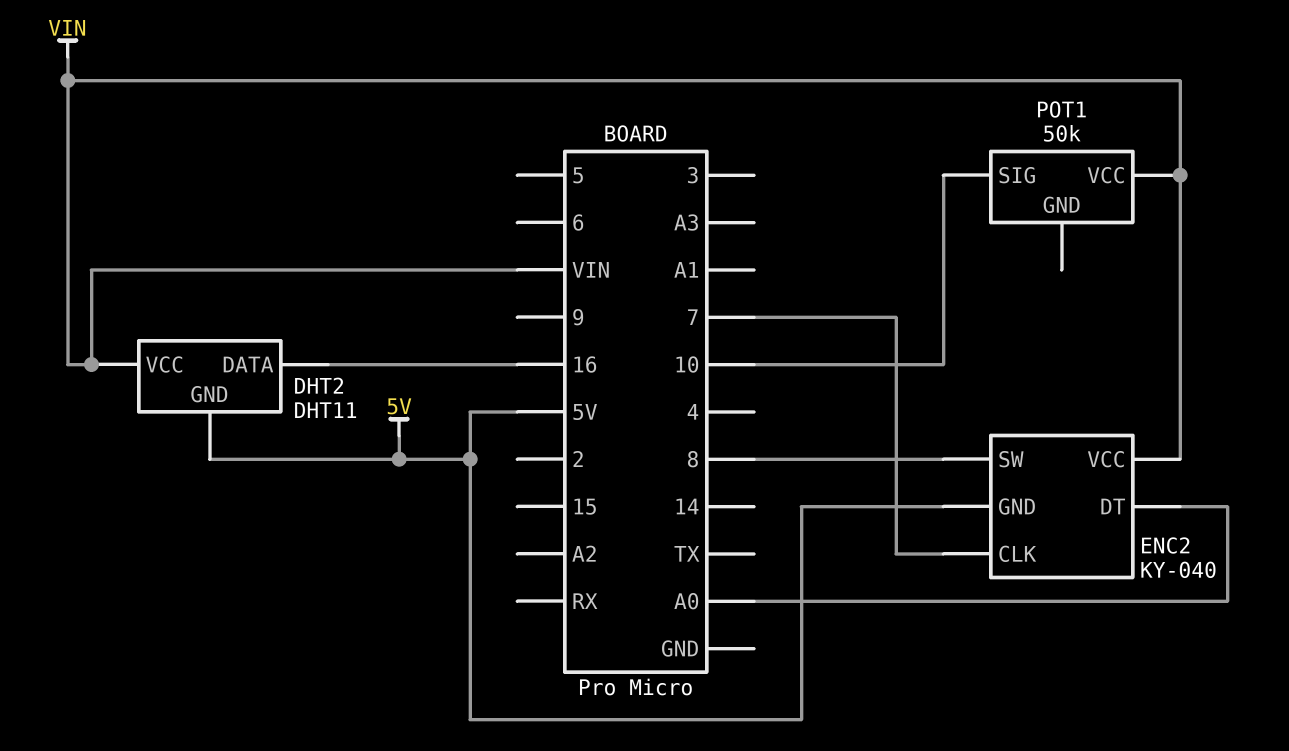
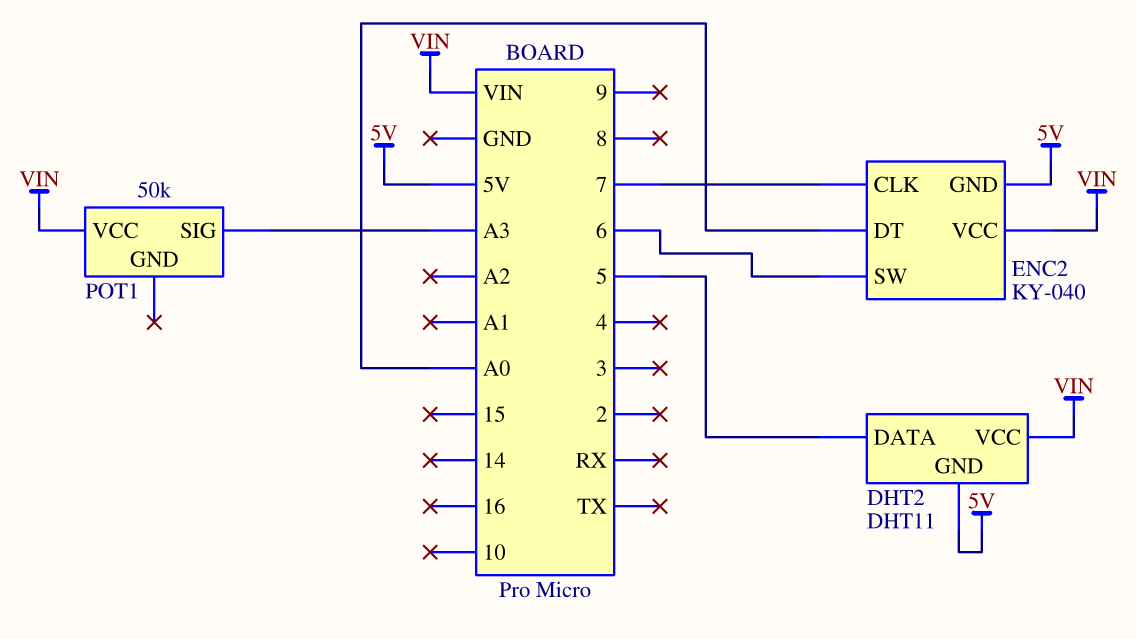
DHT2 pin DATA: 16 -> 5
ENC2 pin SW: 8 -> 6
POT1 pin SIG: 10 -> A3

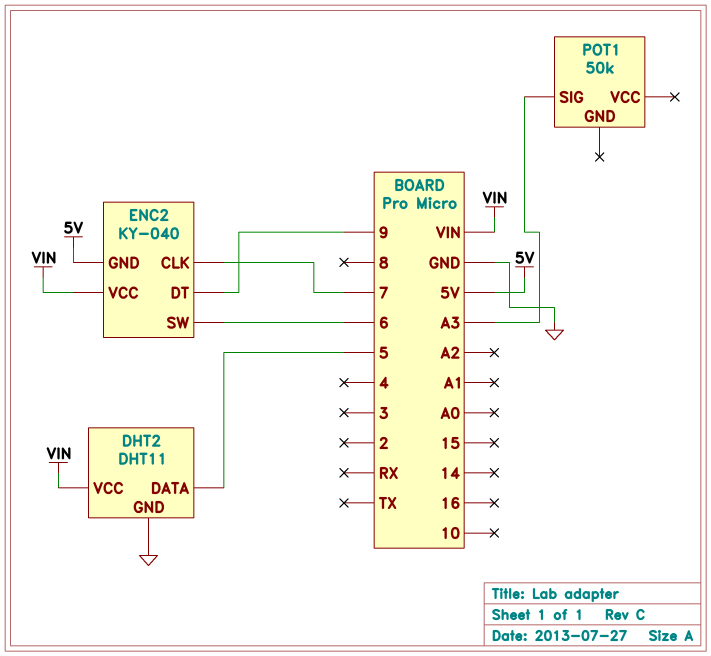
DHT2 pin GND: 5V -> GND
ENC2 pin DT: A0 -> 9
POT1 pin VCC: VIN -> none

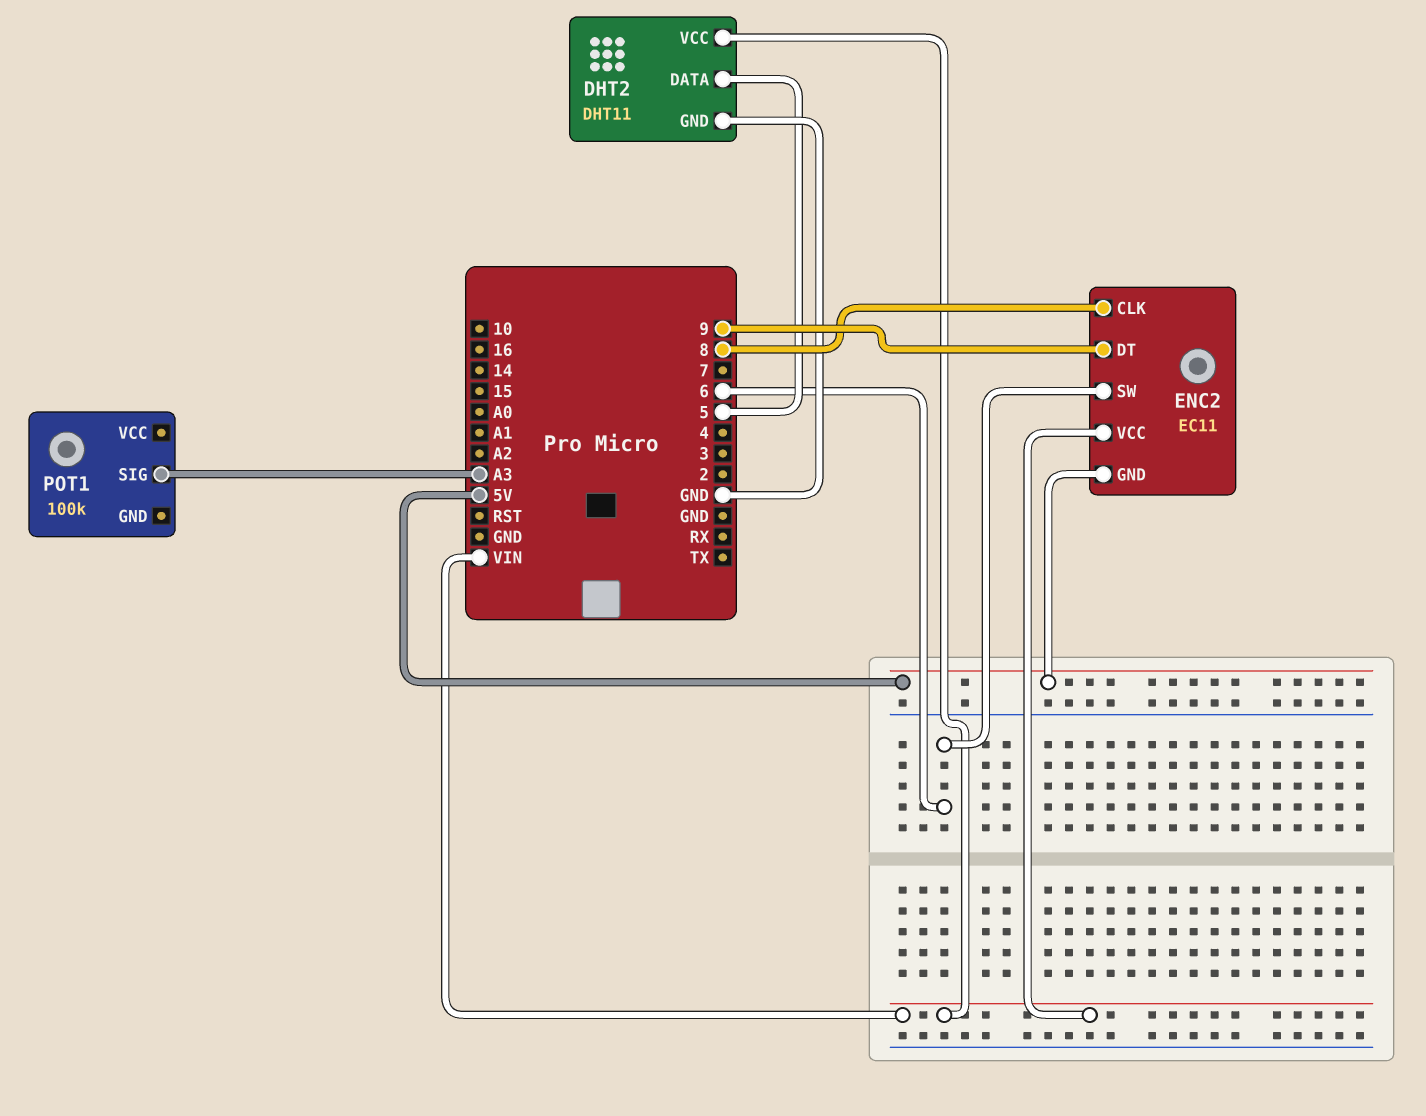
ENC2: KY-040 -> EC11
ENC2 pin CLK: 7 -> 8
POT1: 50k -> 100k

